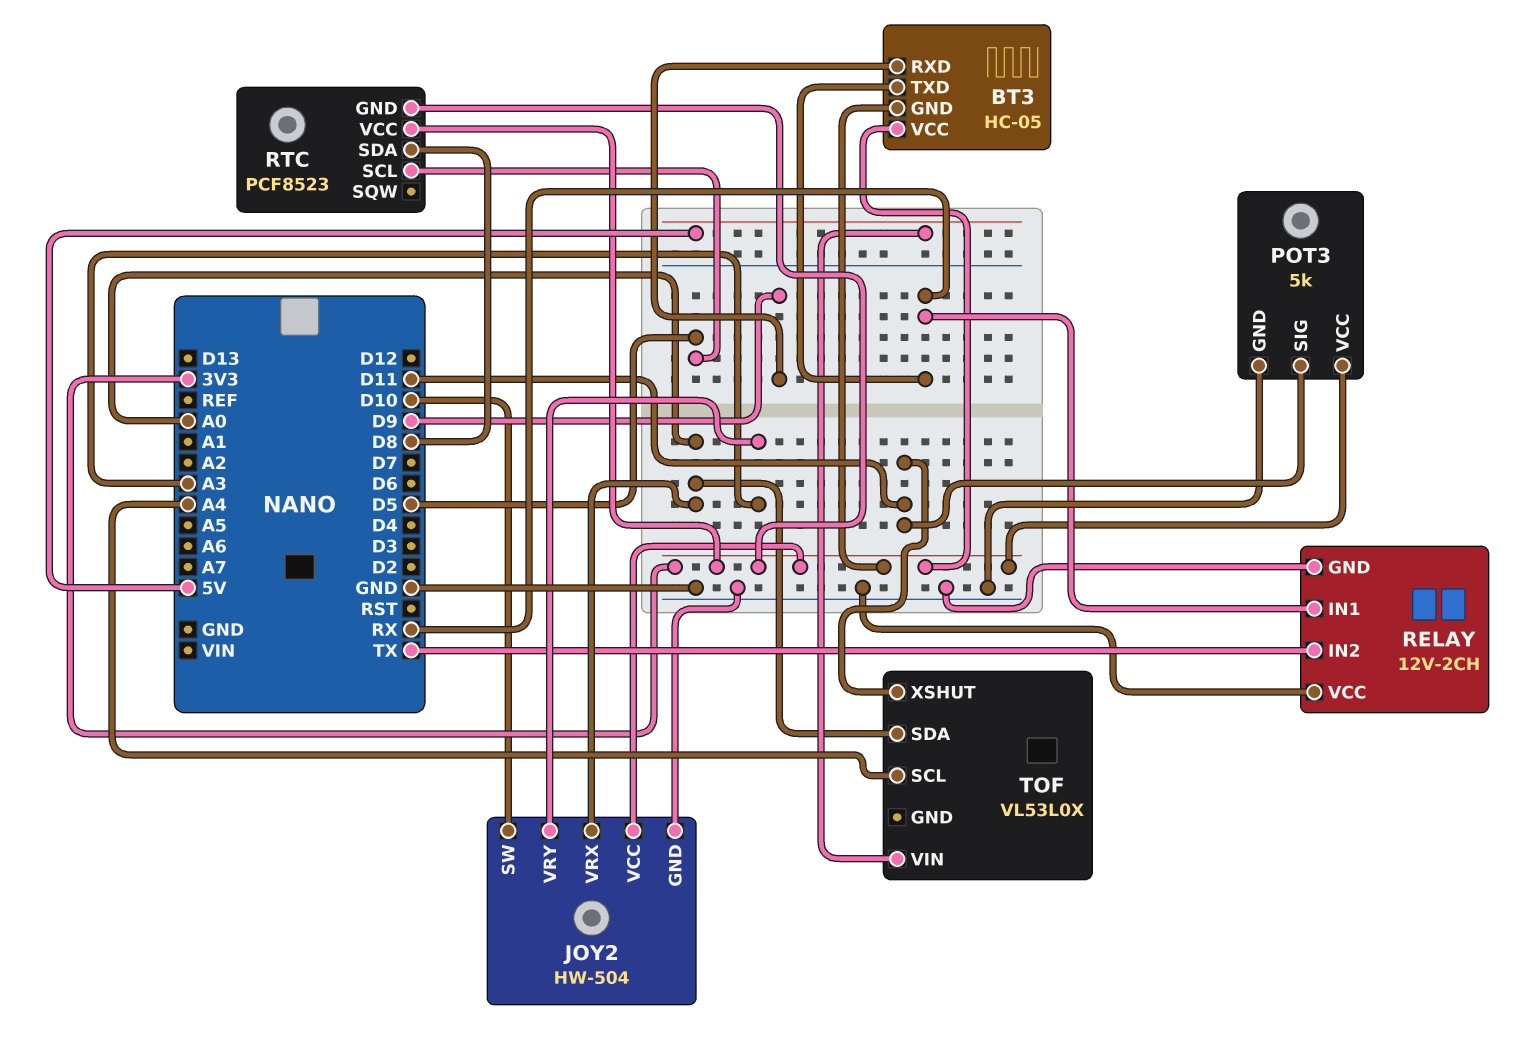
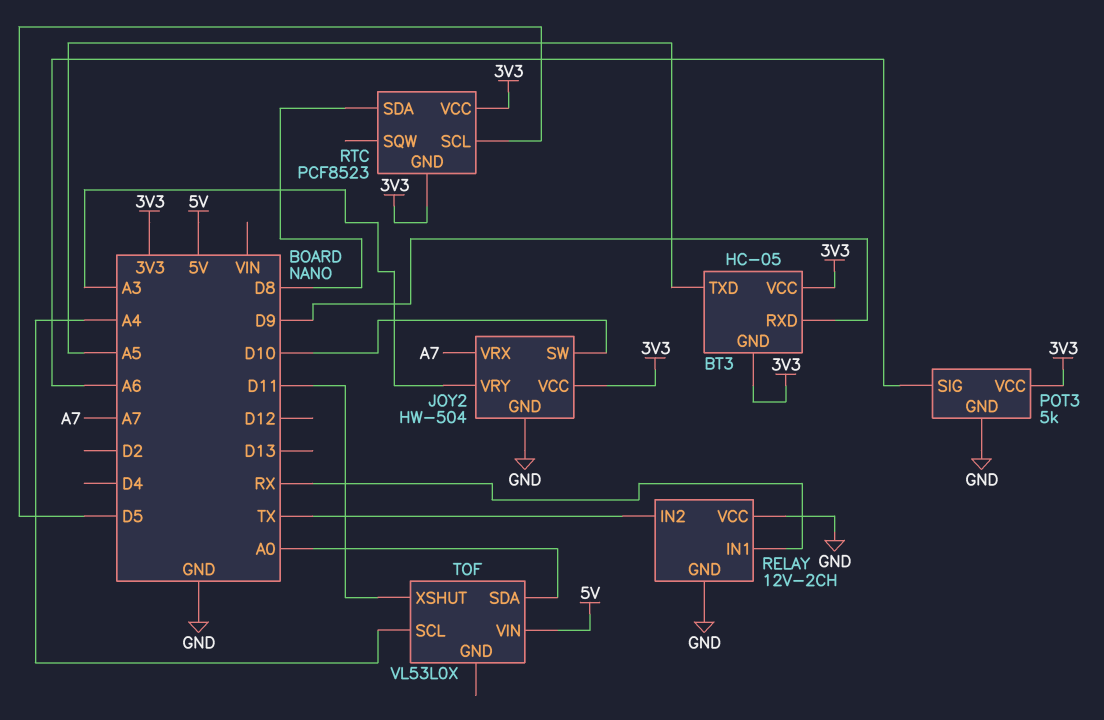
BT3 pin TXD: RX -> A5
JOY2 pin VRX: A0 -> A7
POT3 pin SIG: D11 -> A6

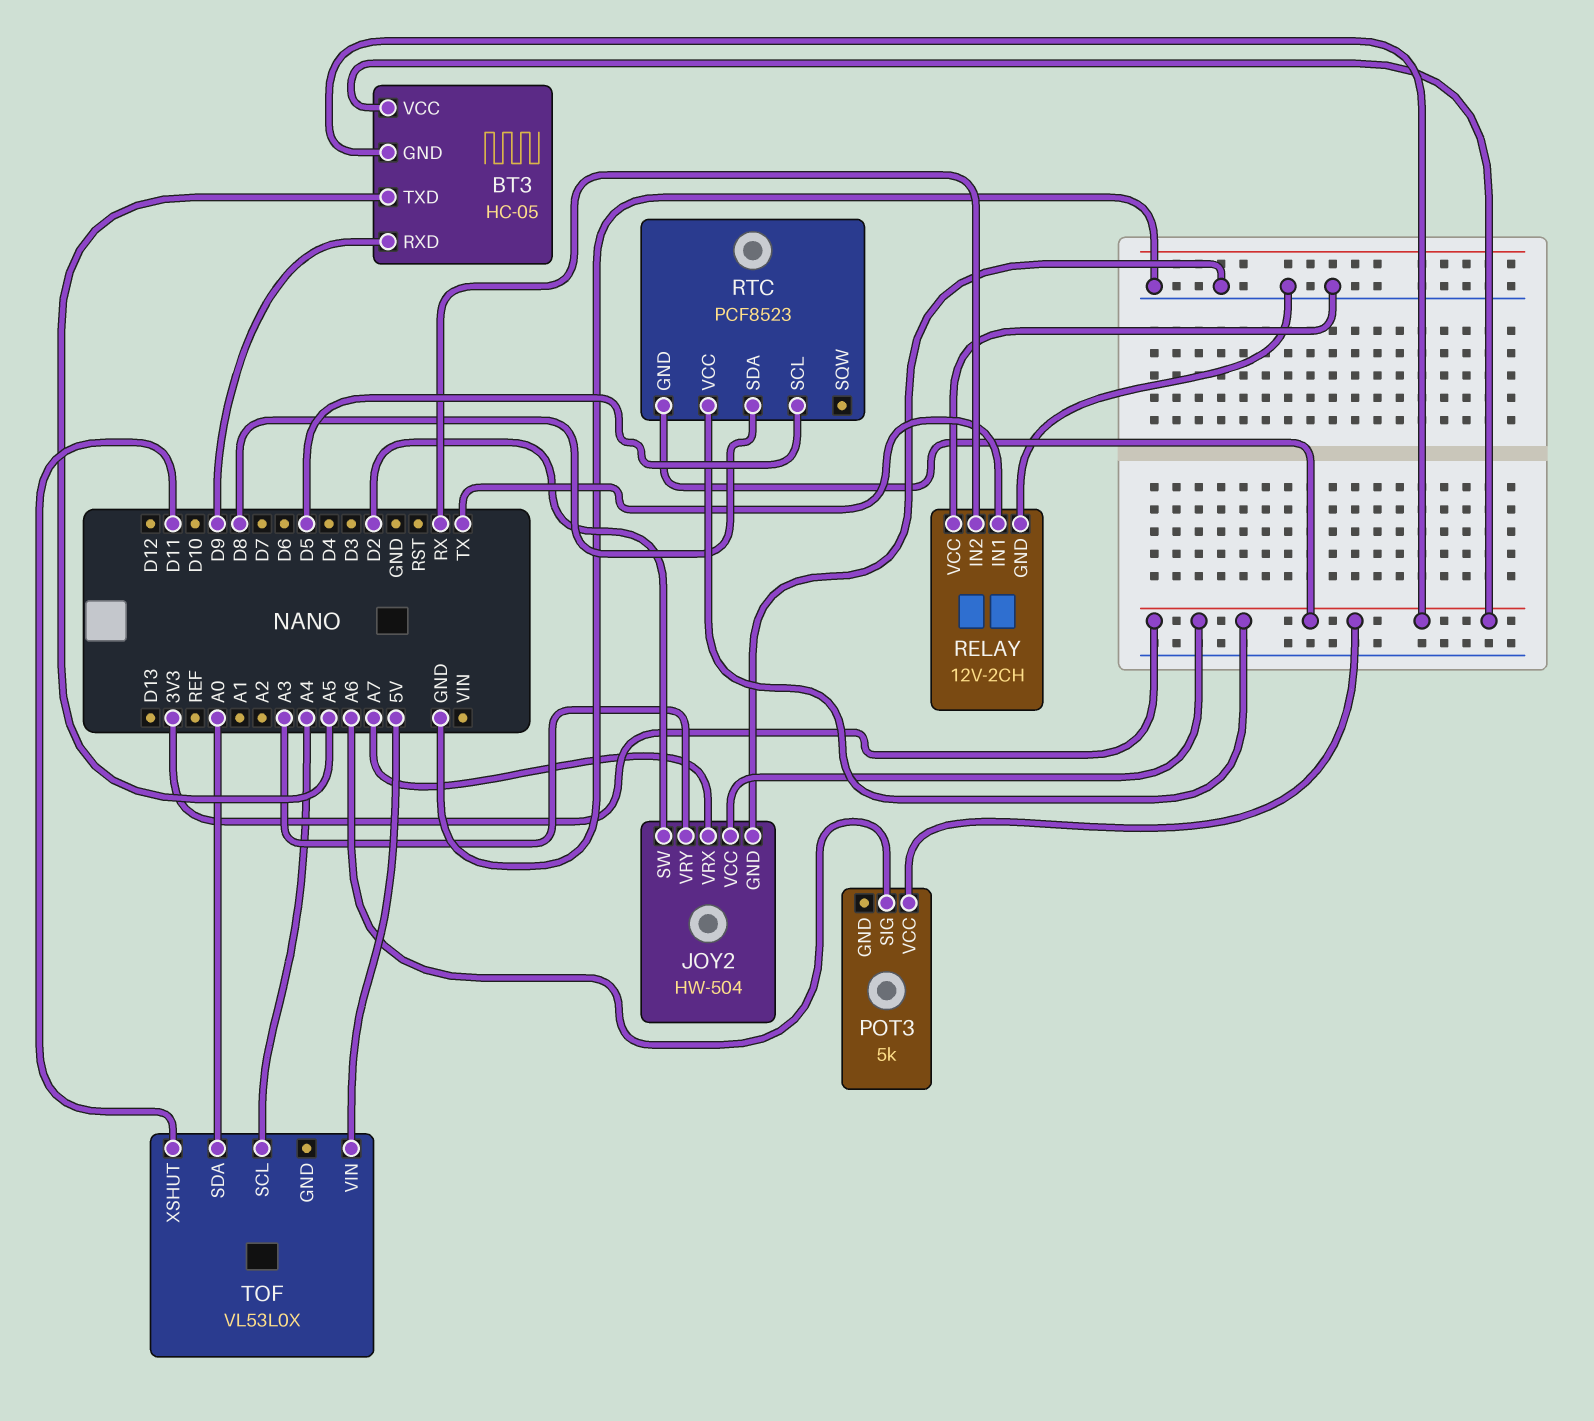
JOY2 pin SW: D10 -> D2
POT3 pin GND: GND -> none
RELAY pin IN1: RX -> TX
RELAY pin IN2: TX -> RX

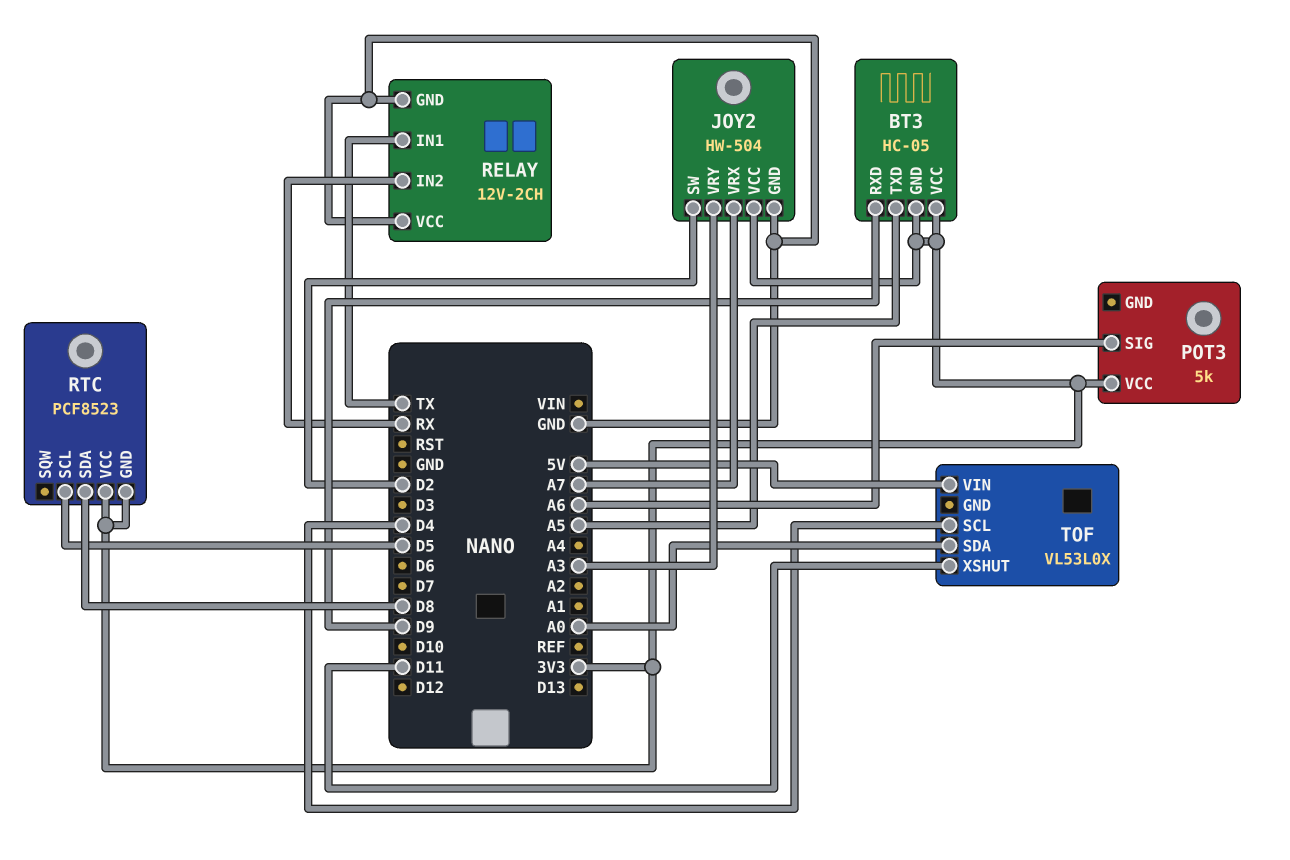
TOF pin SCL: A4 -> D4

